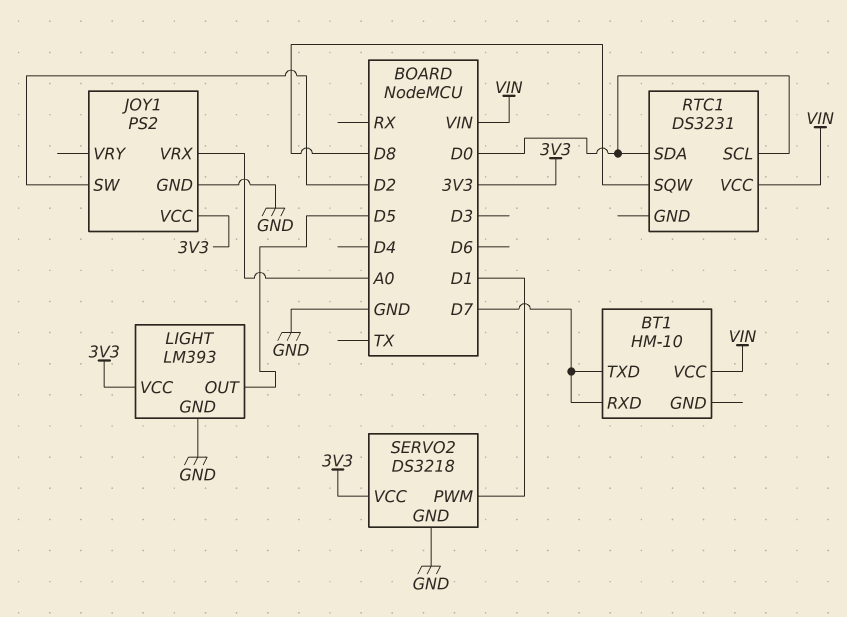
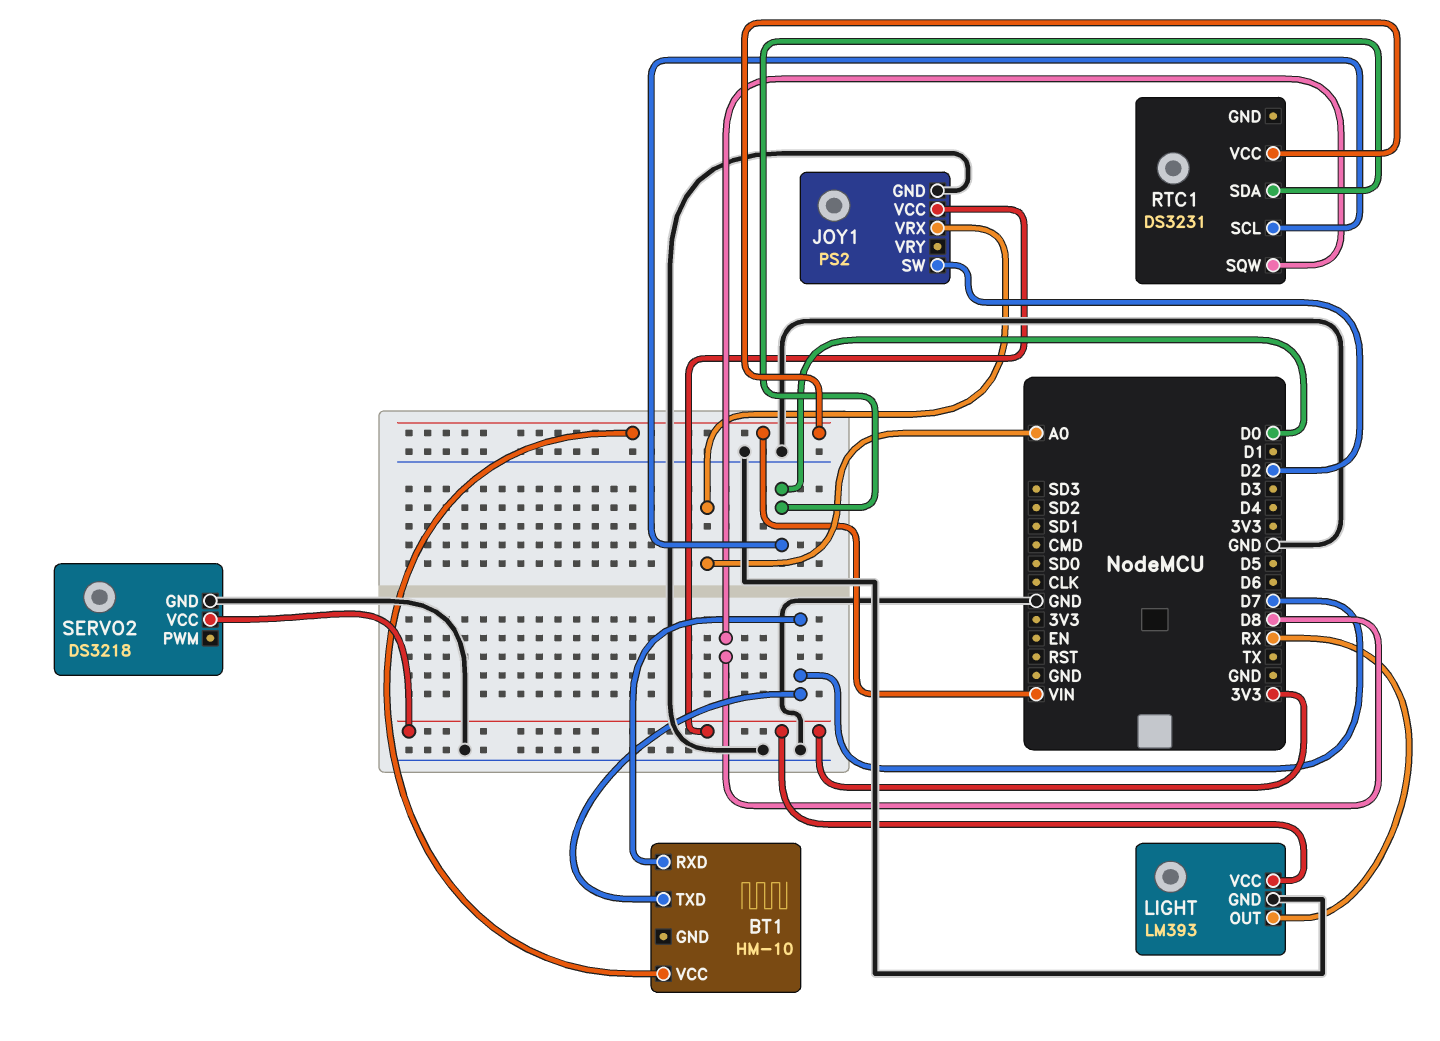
LIGHT pin OUT: D5 -> RX
SERVO2 pin PWM: D1 -> none

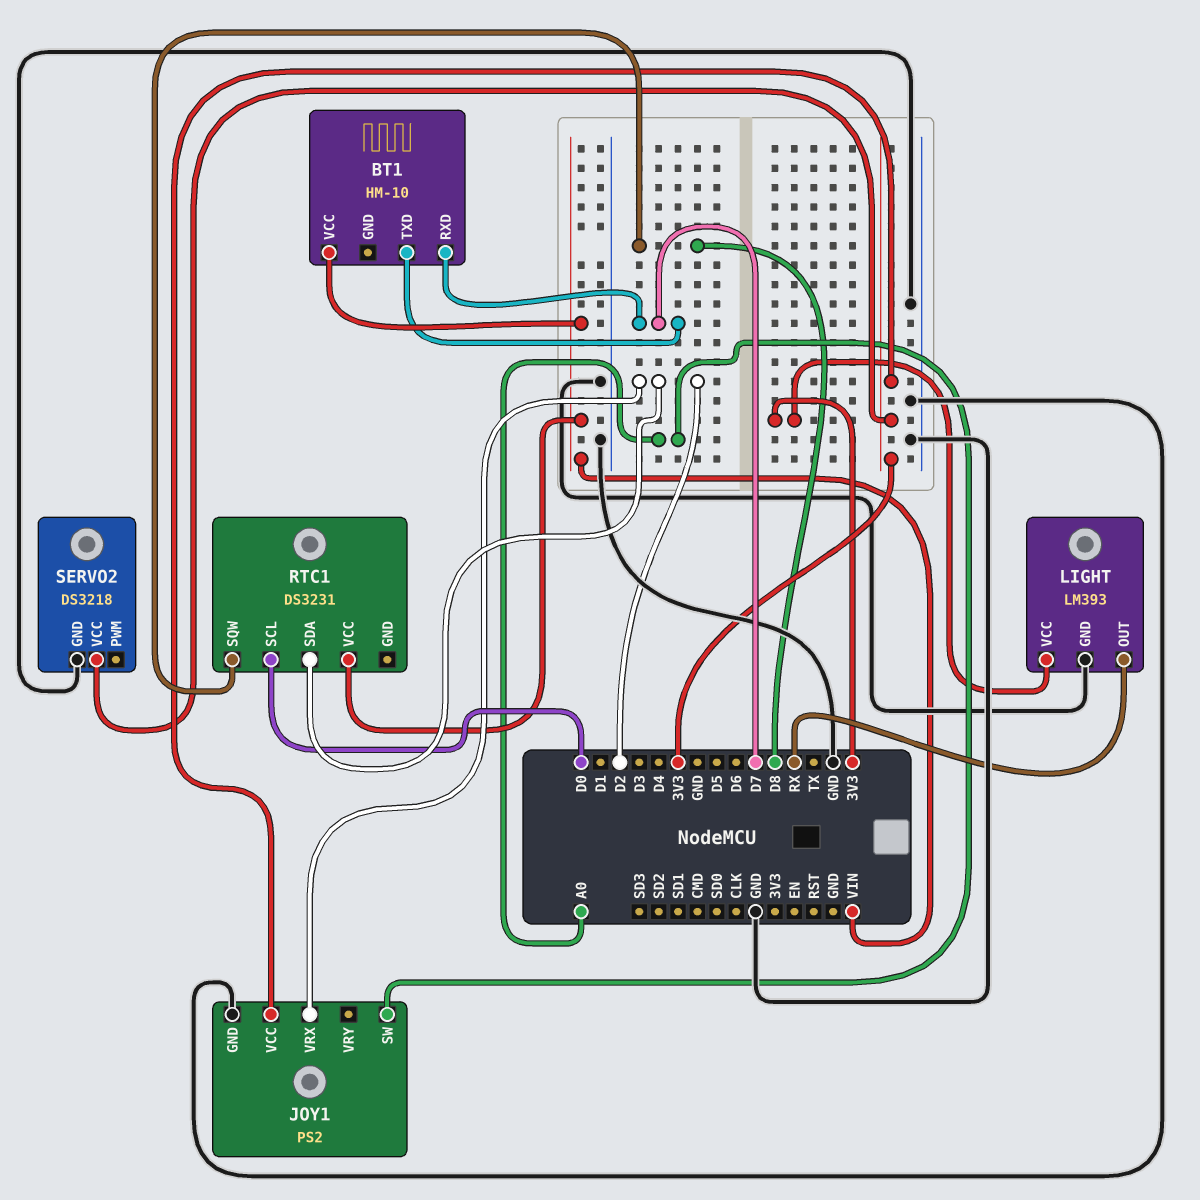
JOY1 pin SW: D2 -> A0
JOY1 pin VRX: A0 -> D2
RTC1 pin SDA: D0 -> D2

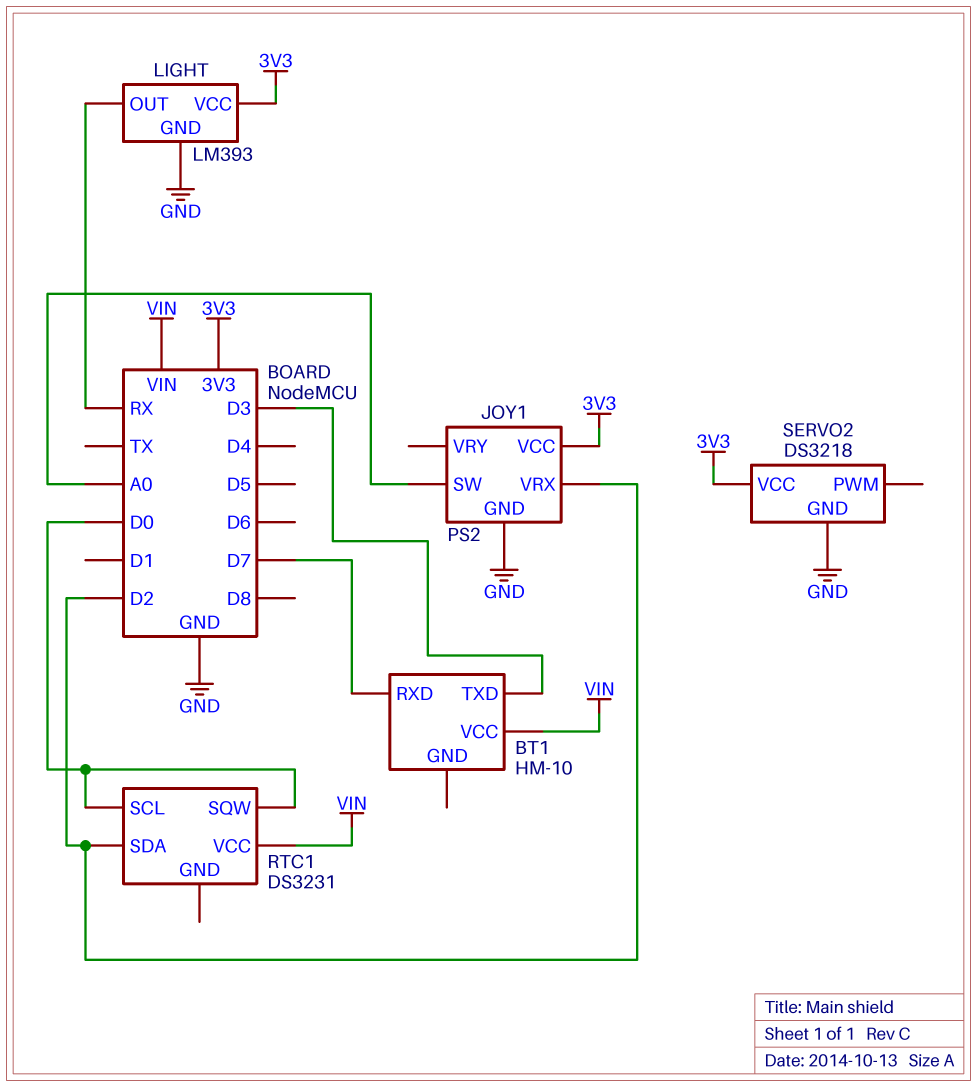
BT1 pin TXD: D7 -> D3
RTC1 pin SQW: D8 -> D0

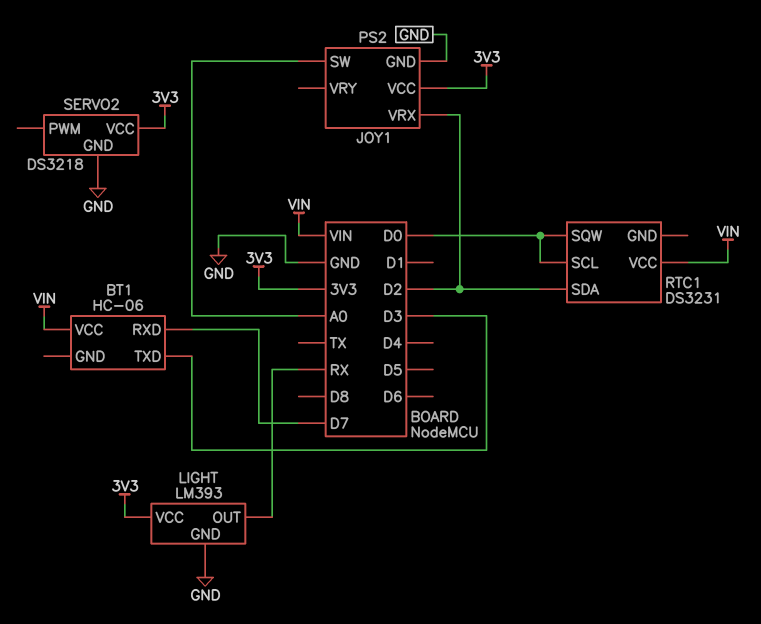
BT1: HM-10 -> HC-06

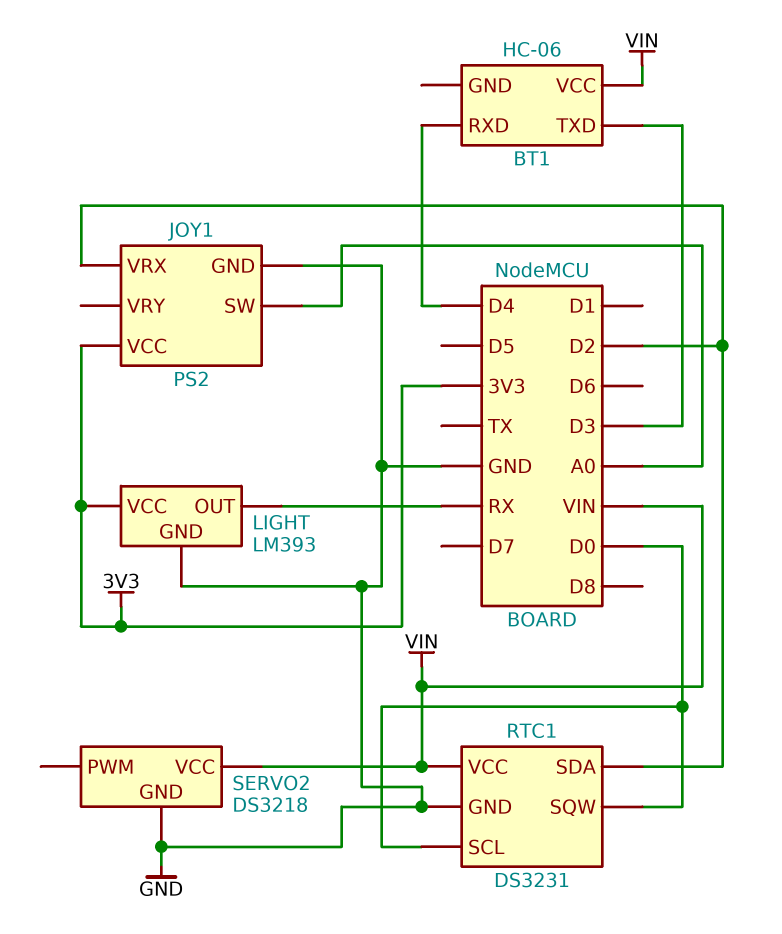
BT1 pin RXD: D7 -> D4
RTC1 pin GND: none -> GND
SERVO2 pin VCC: 3V3 -> VIN

